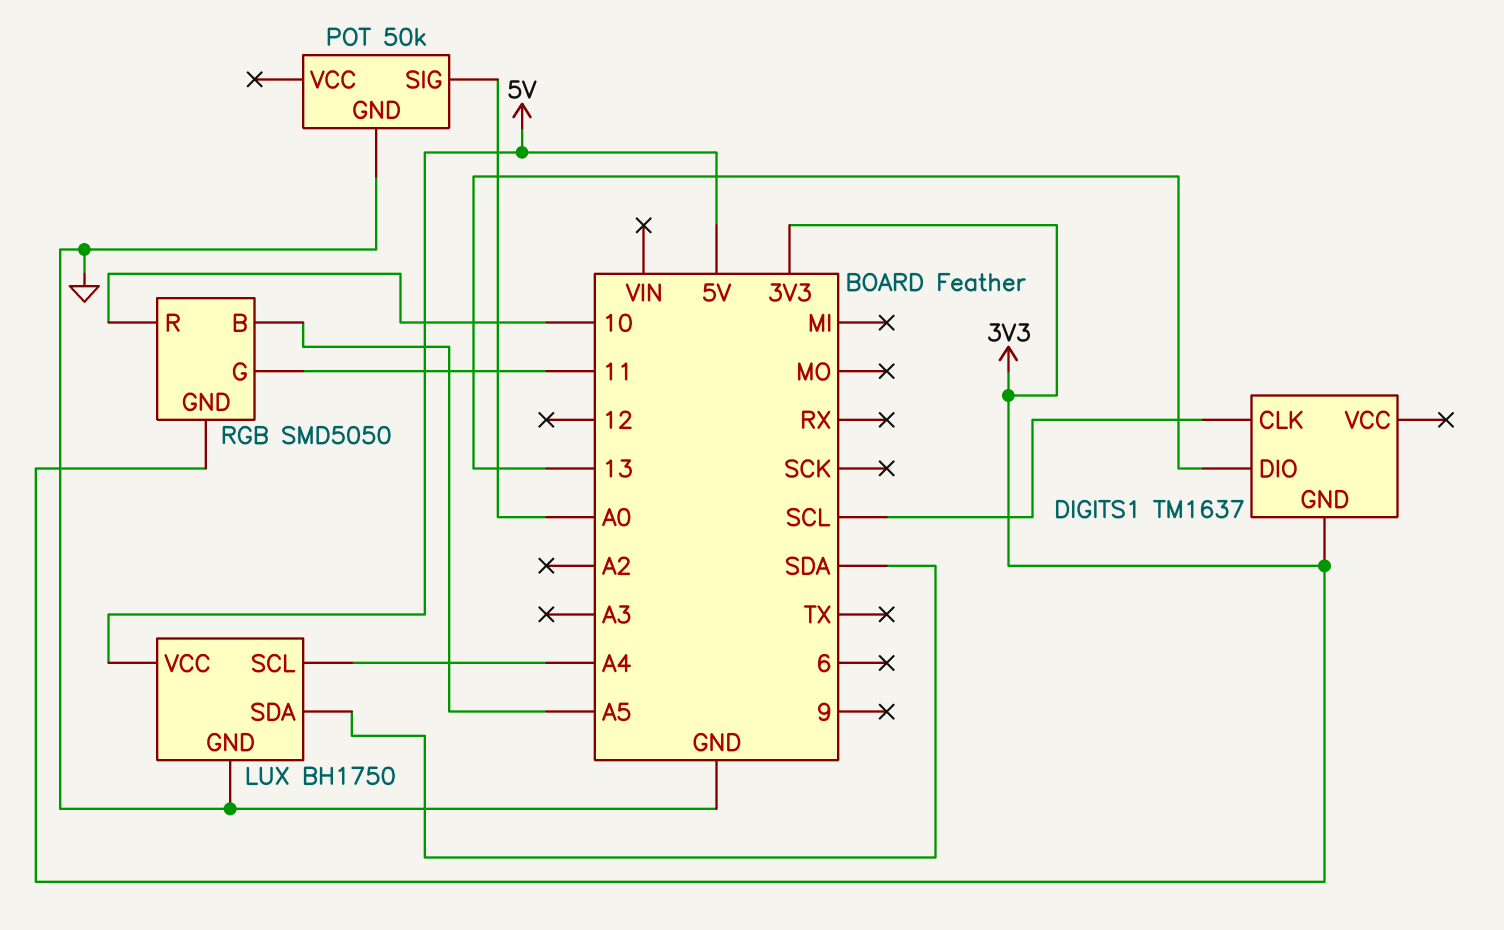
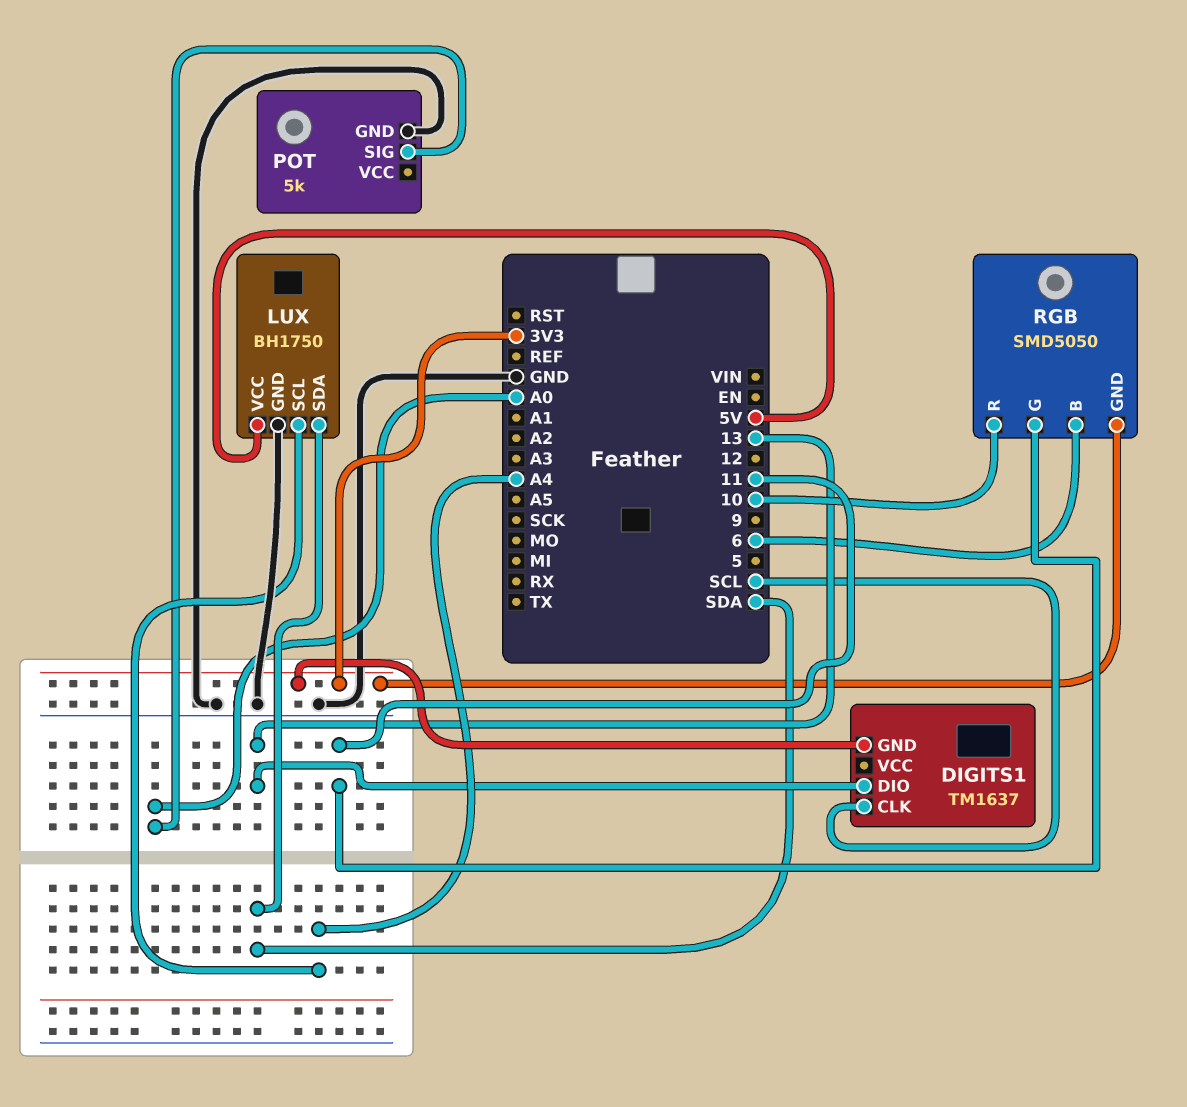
POT: 50k -> 5k
RGB pin B: A5 -> 6

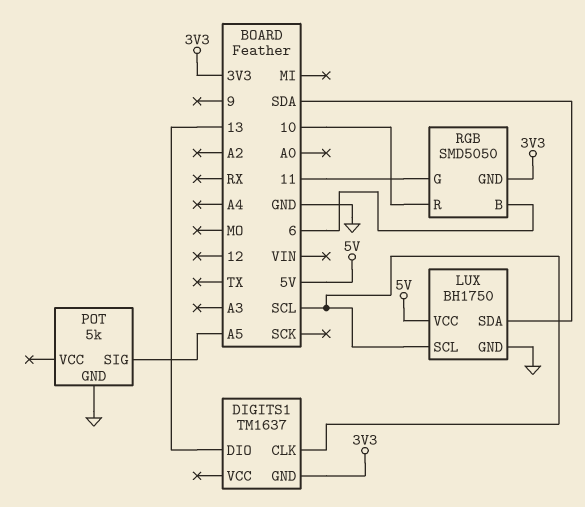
LUX pin SCL: A4 -> SCL
POT pin SIG: A0 -> A5

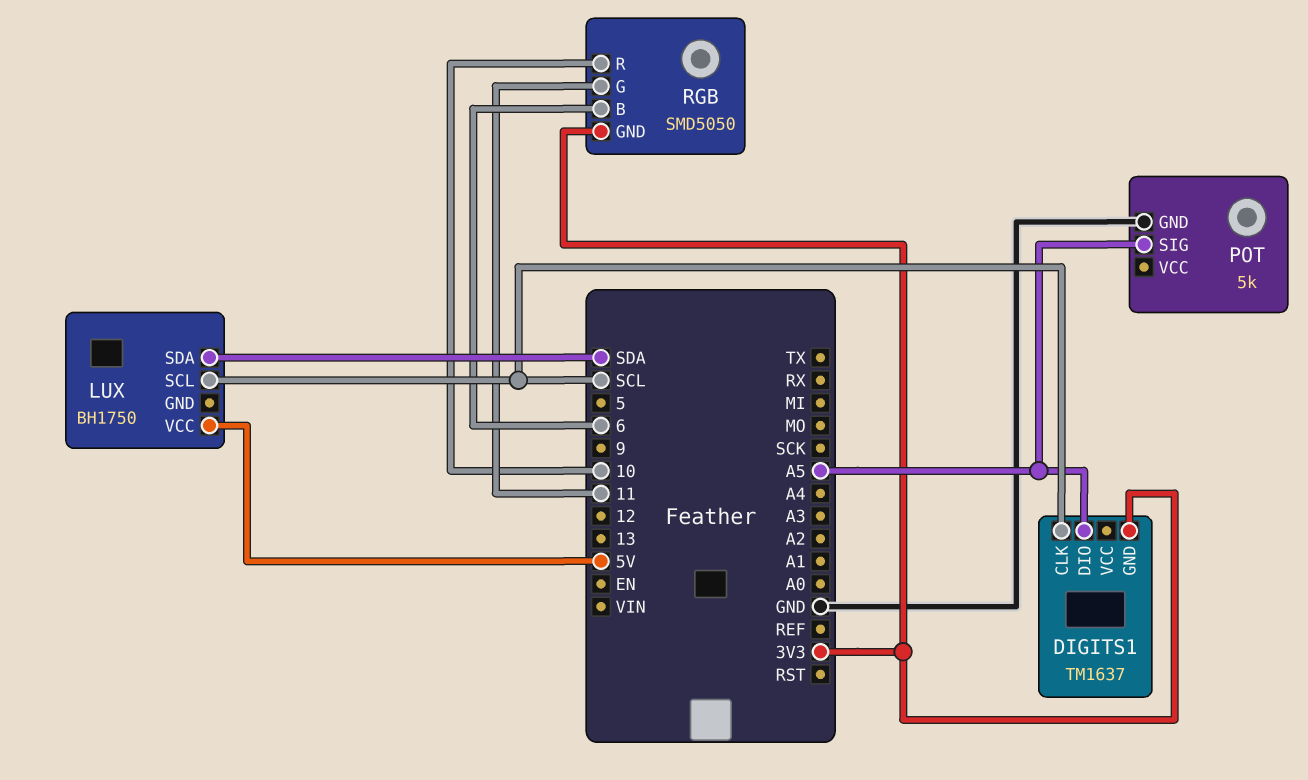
DIGITS1 pin DIO: 13 -> A5
LUX pin GND: GND -> none

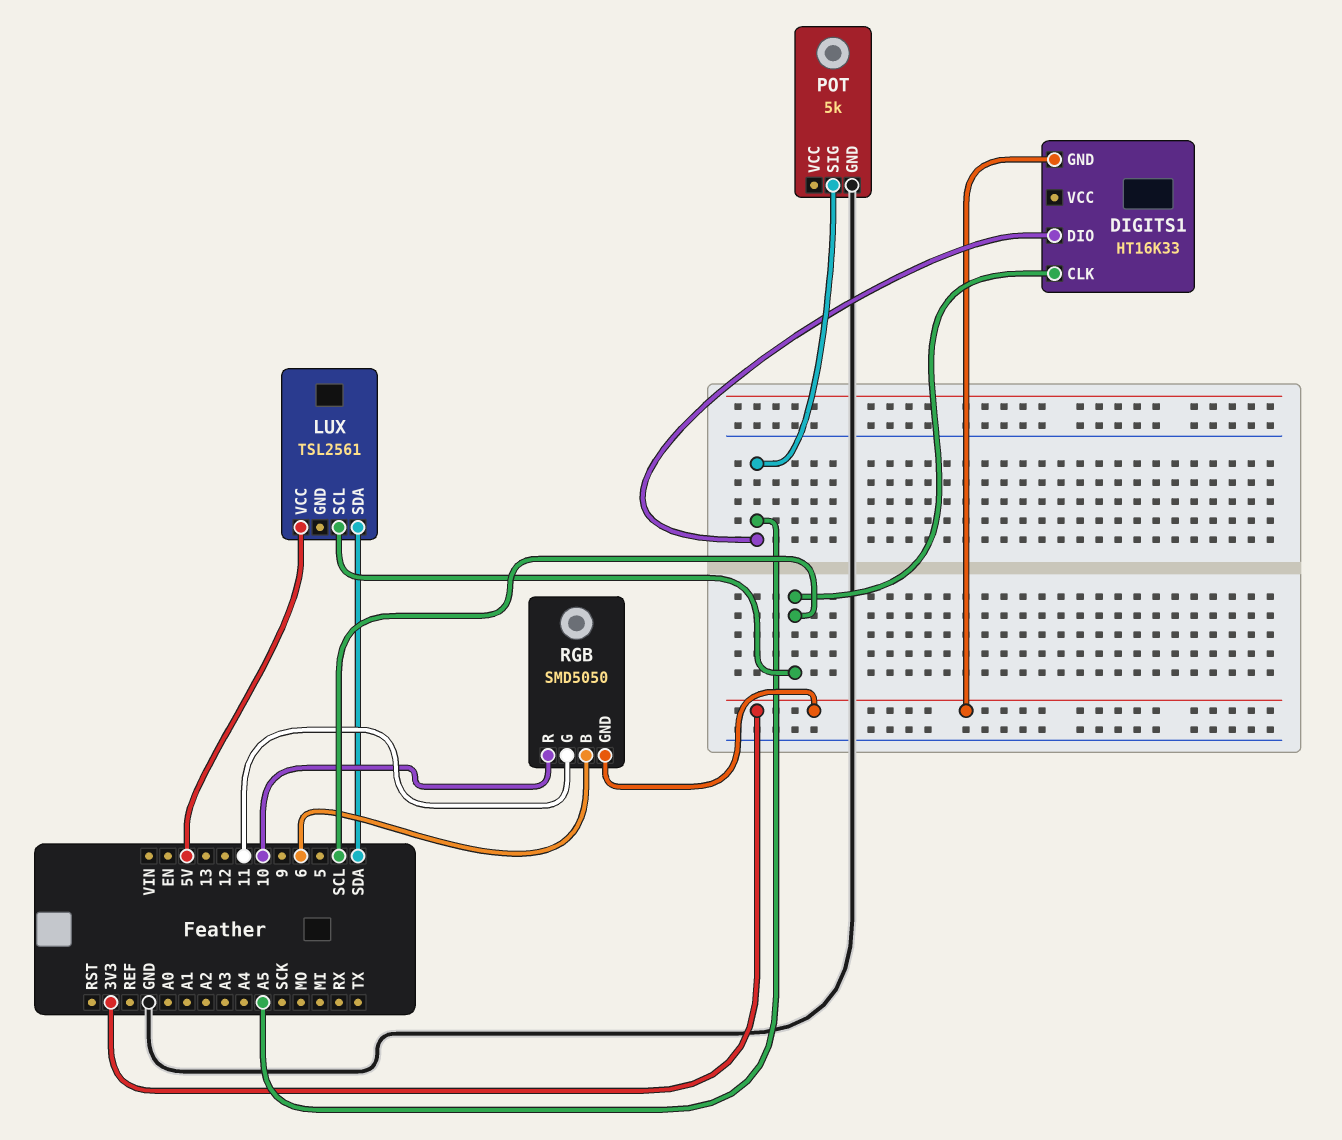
DIGITS1: TM1637 -> HT16K33
LUX: BH1750 -> TSL2561

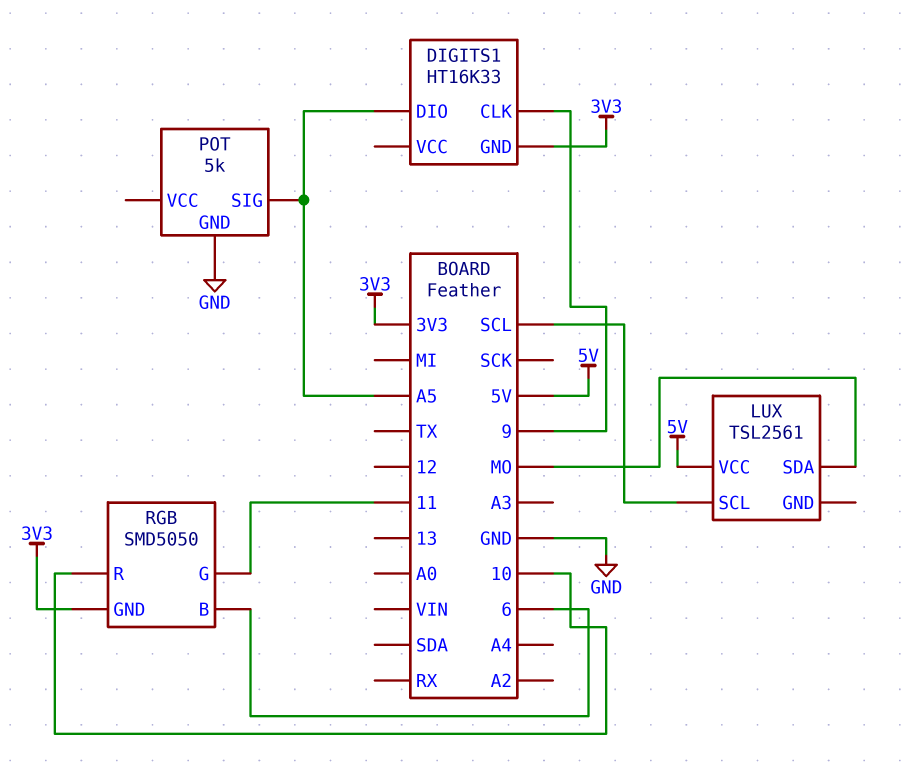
DIGITS1 pin CLK: SCL -> 9
LUX pin SDA: SDA -> MO

